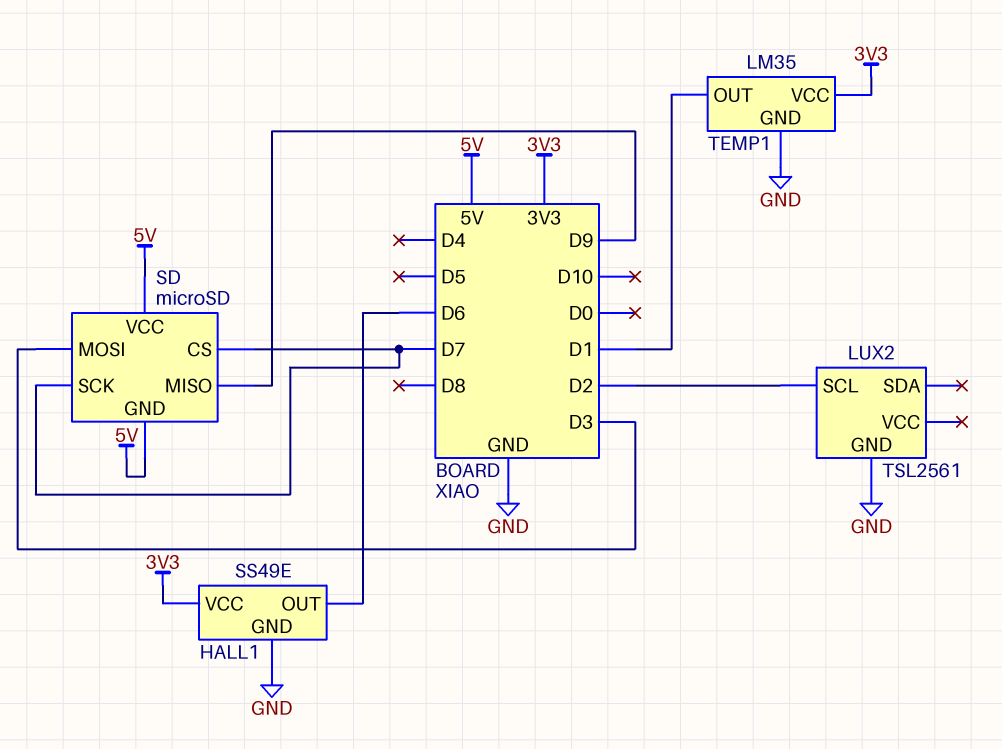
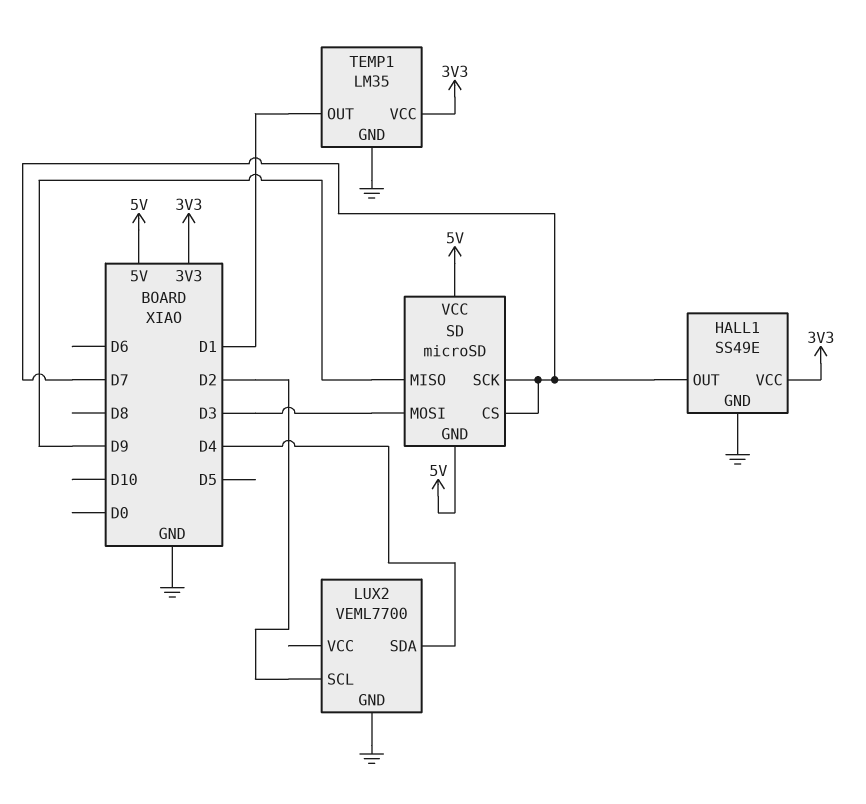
HALL1 pin OUT: D6 -> D7
LUX2: TSL2561 -> VEML7700
LUX2 pin SDA: none -> D4

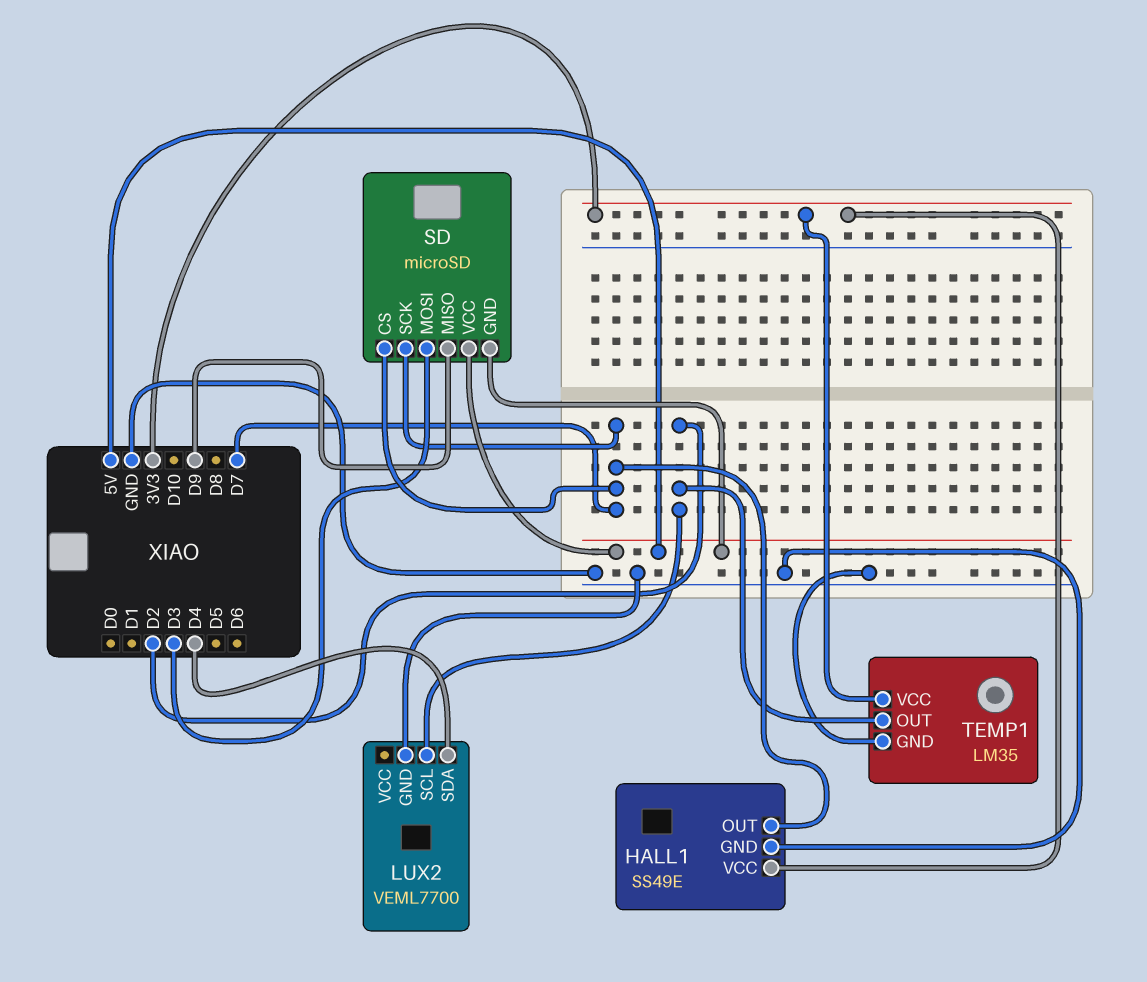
TEMP1 pin OUT: D1 -> D2

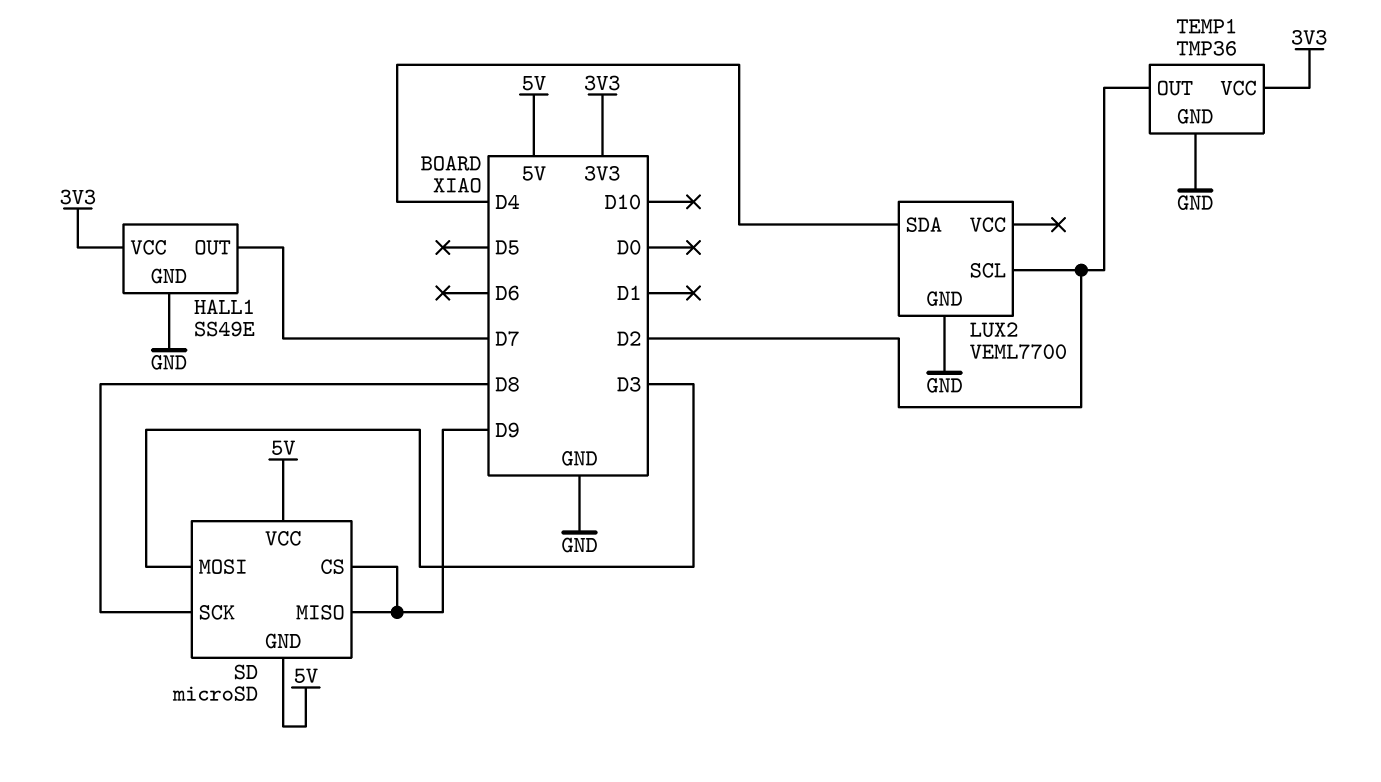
SD pin CS: D7 -> D9
SD pin SCK: D7 -> D8
TEMP1: LM35 -> TMP36

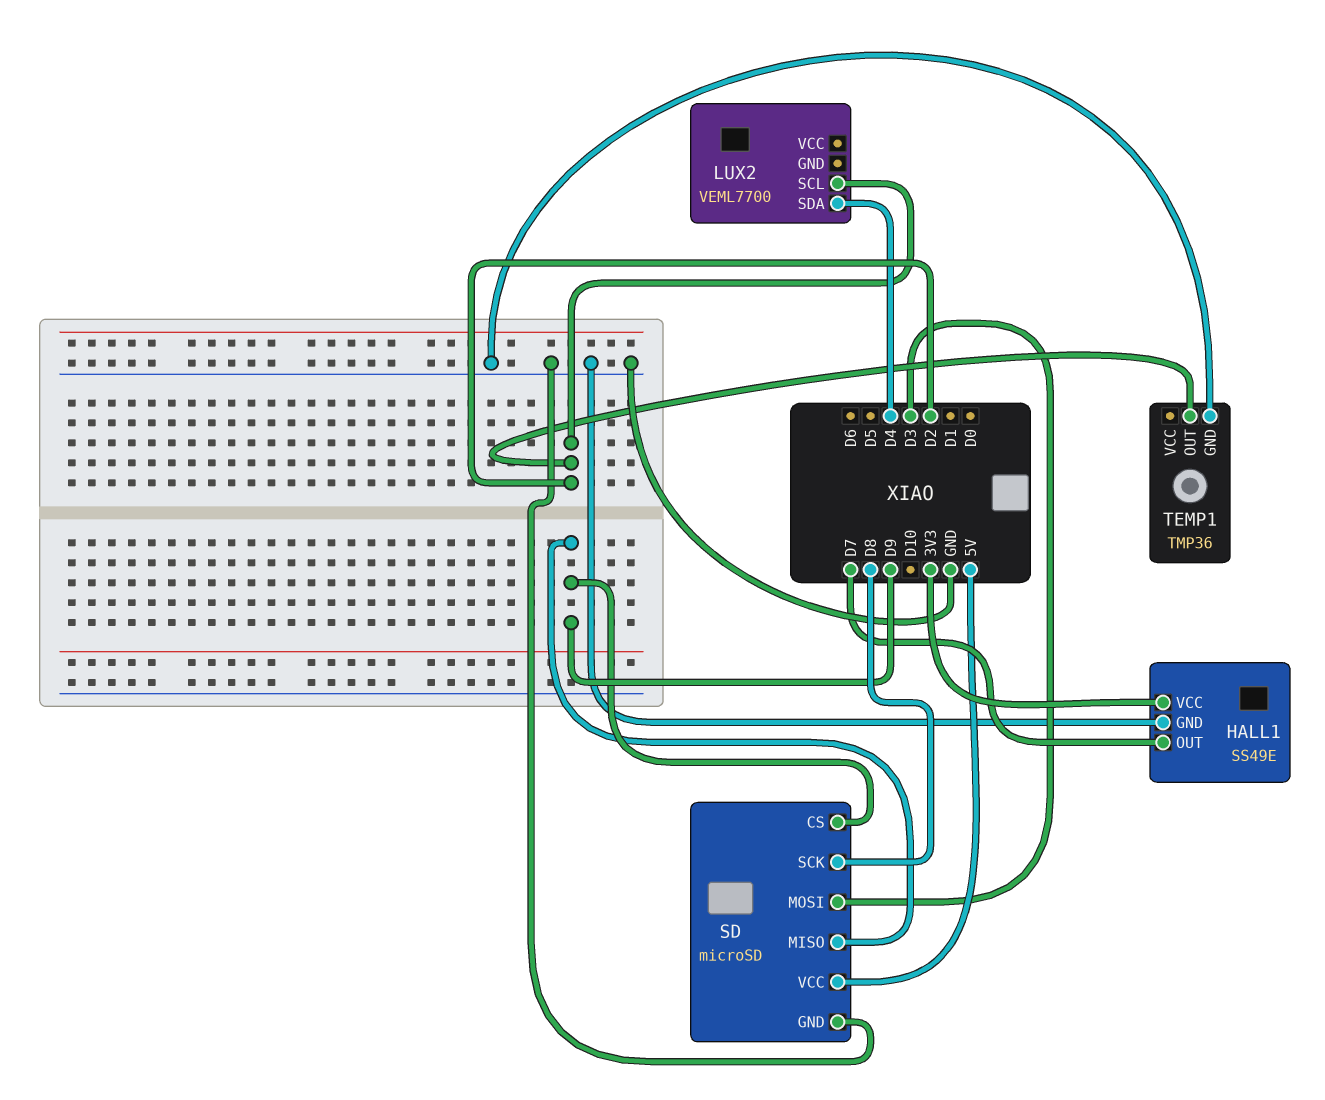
LUX2 pin GND: GND -> none
SD pin GND: 5V -> GND
TEMP1 pin VCC: 3V3 -> none

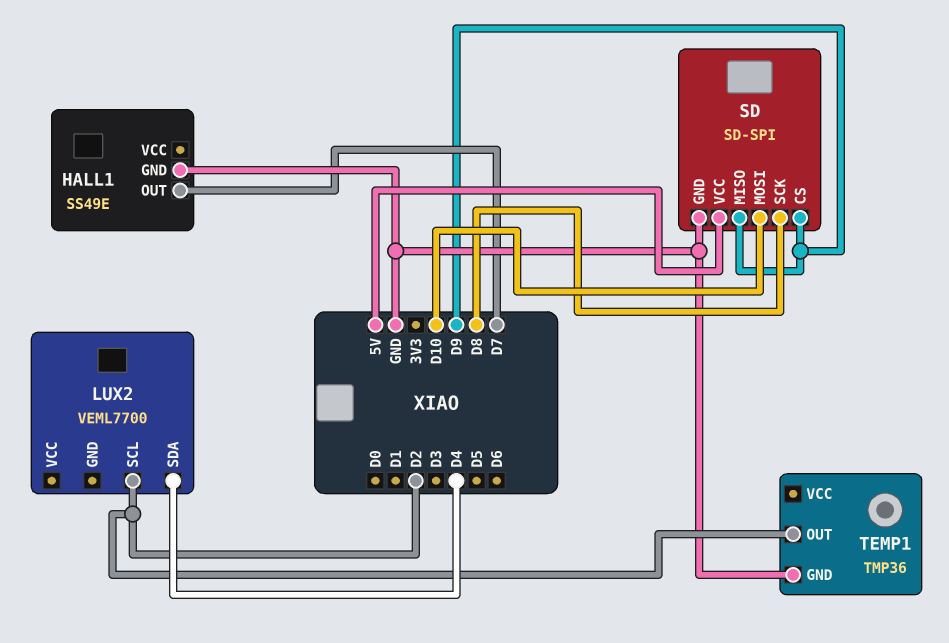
HALL1 pin VCC: 3V3 -> none
SD: microSD -> SD-SPI
SD pin MOSI: D3 -> D10

